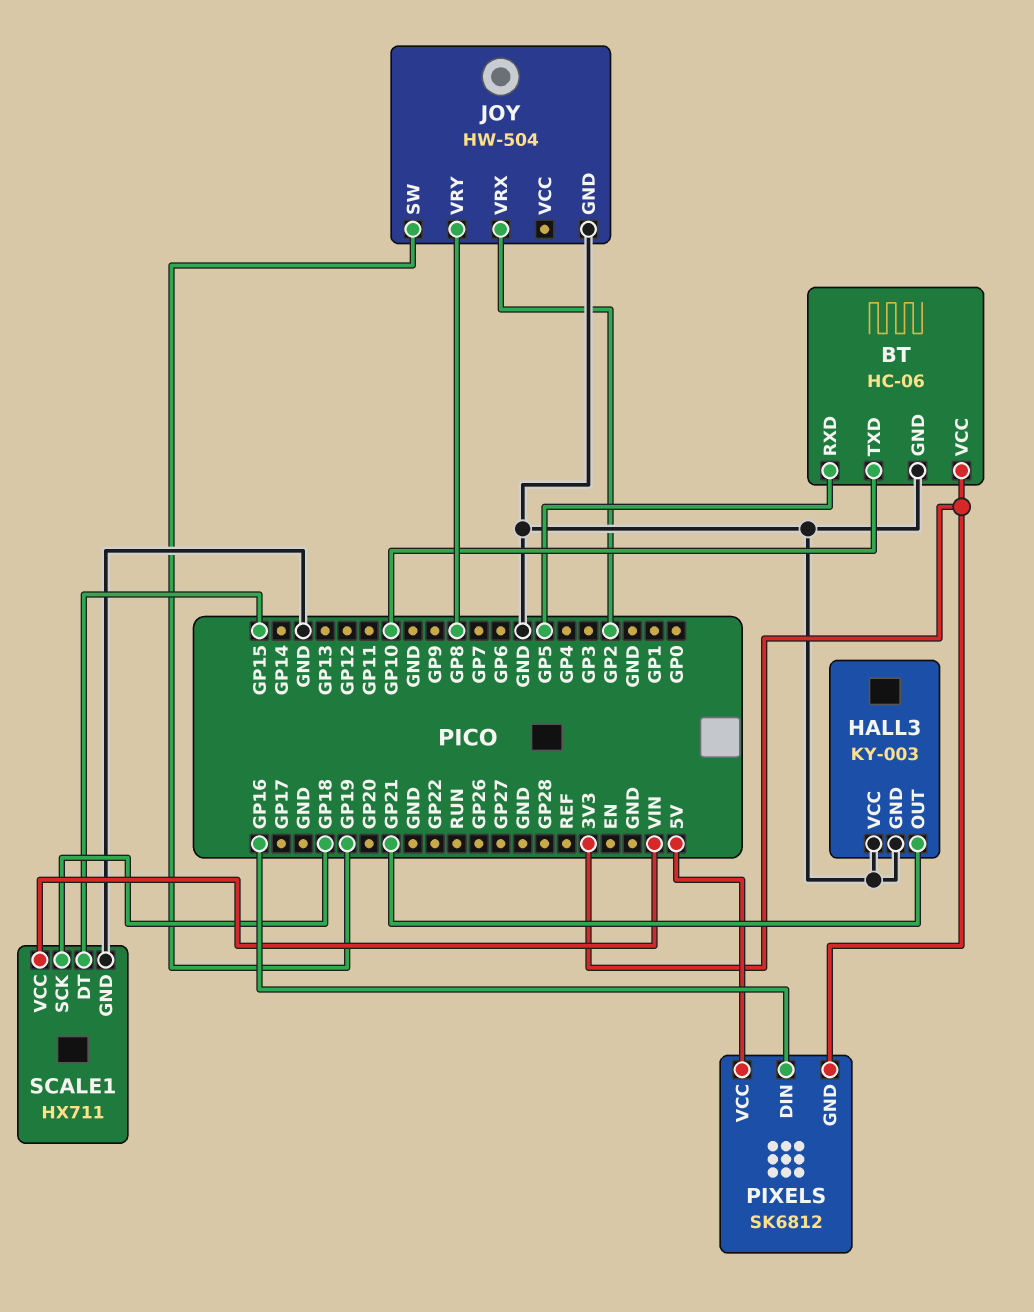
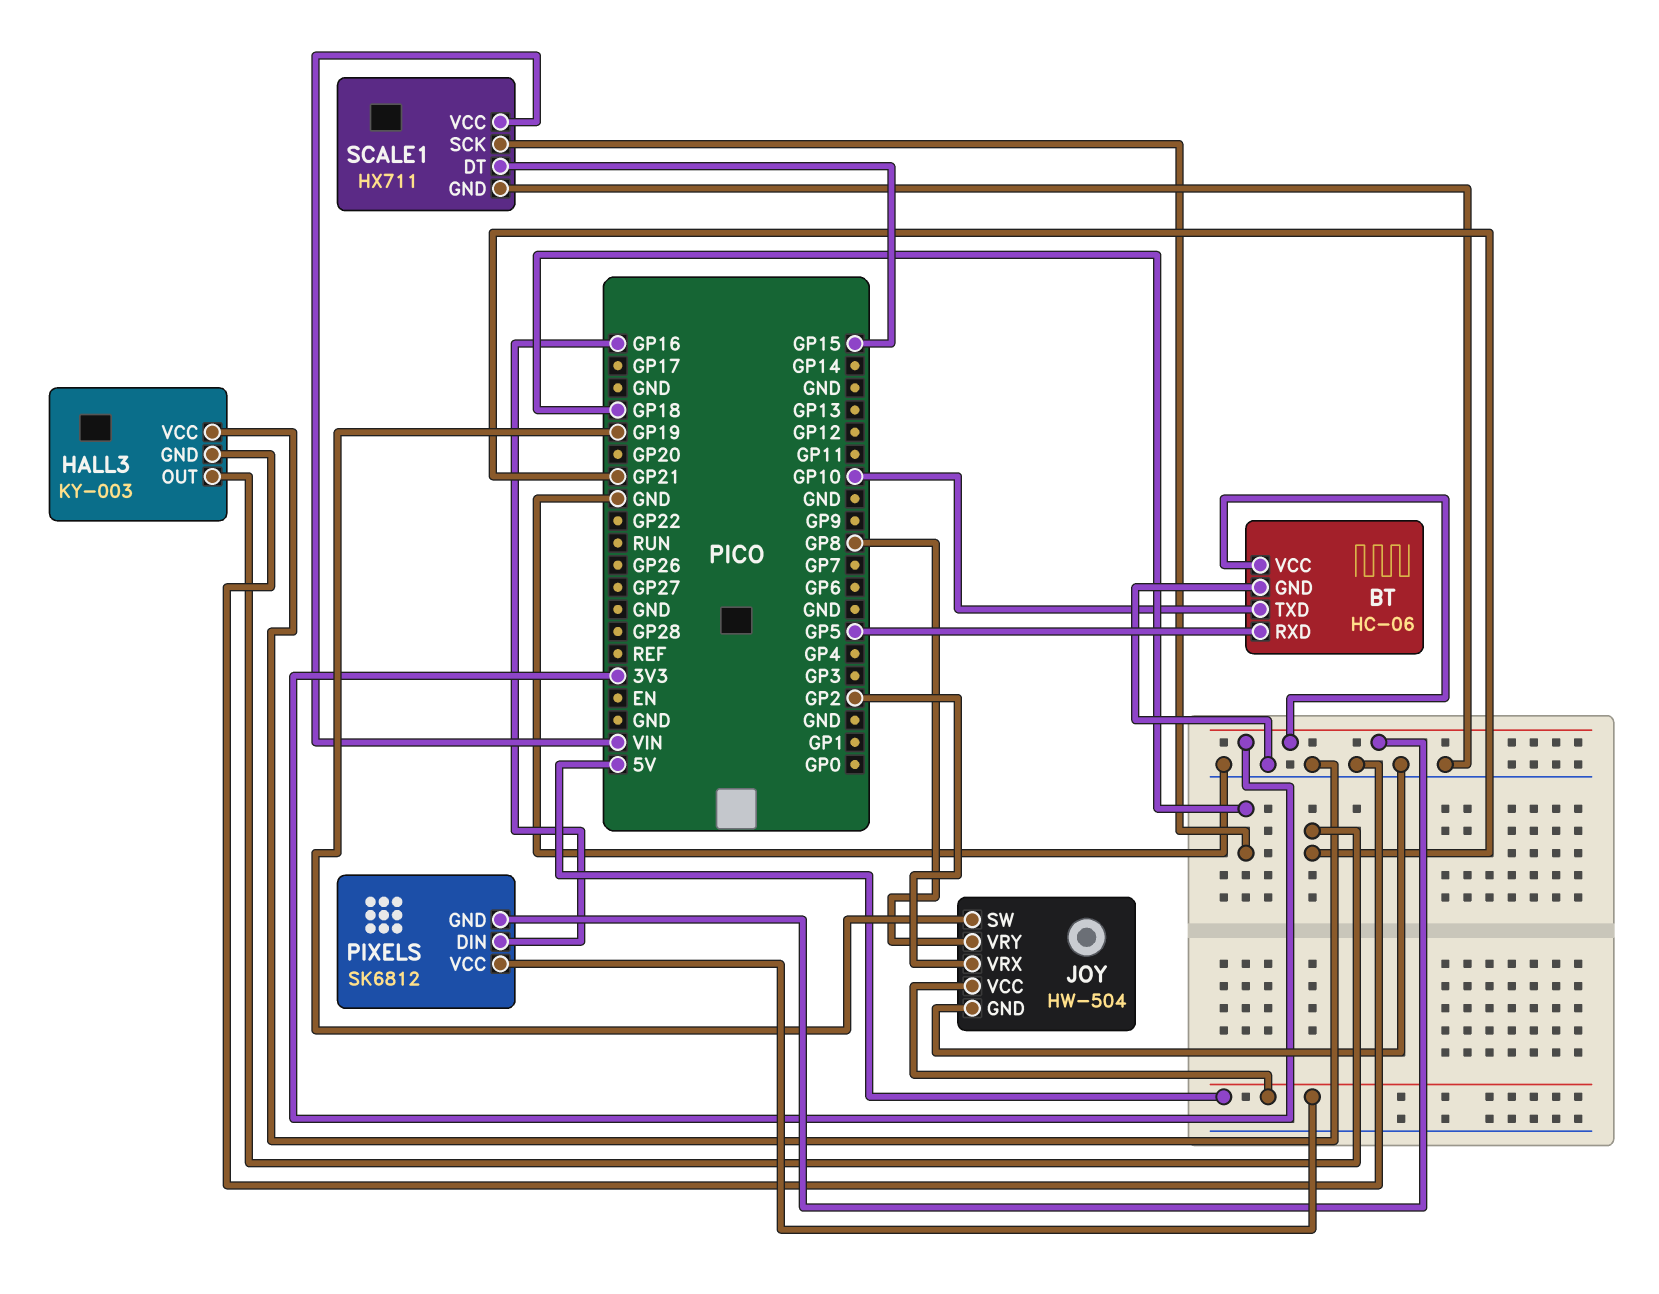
JOY pin VCC: none -> 5V

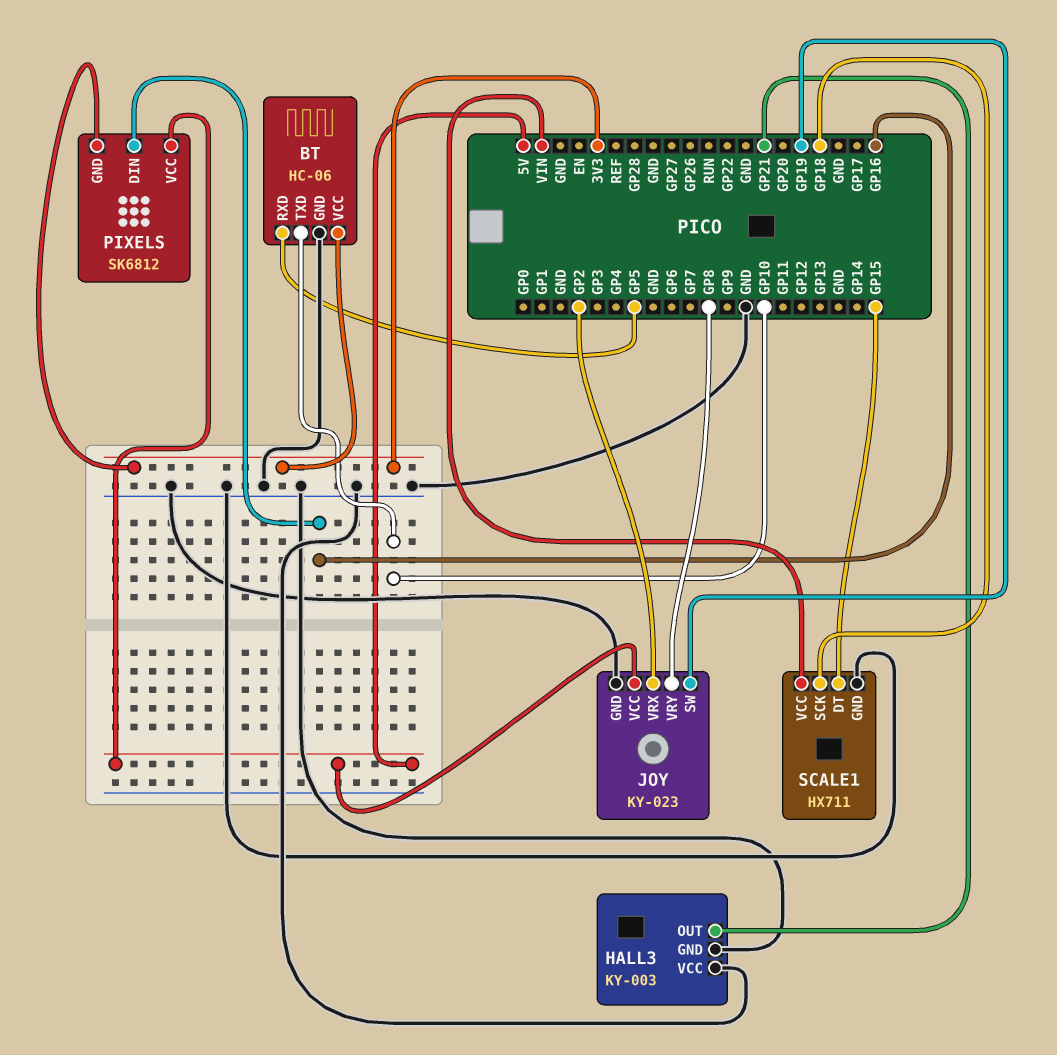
JOY: HW-504 -> KY-023

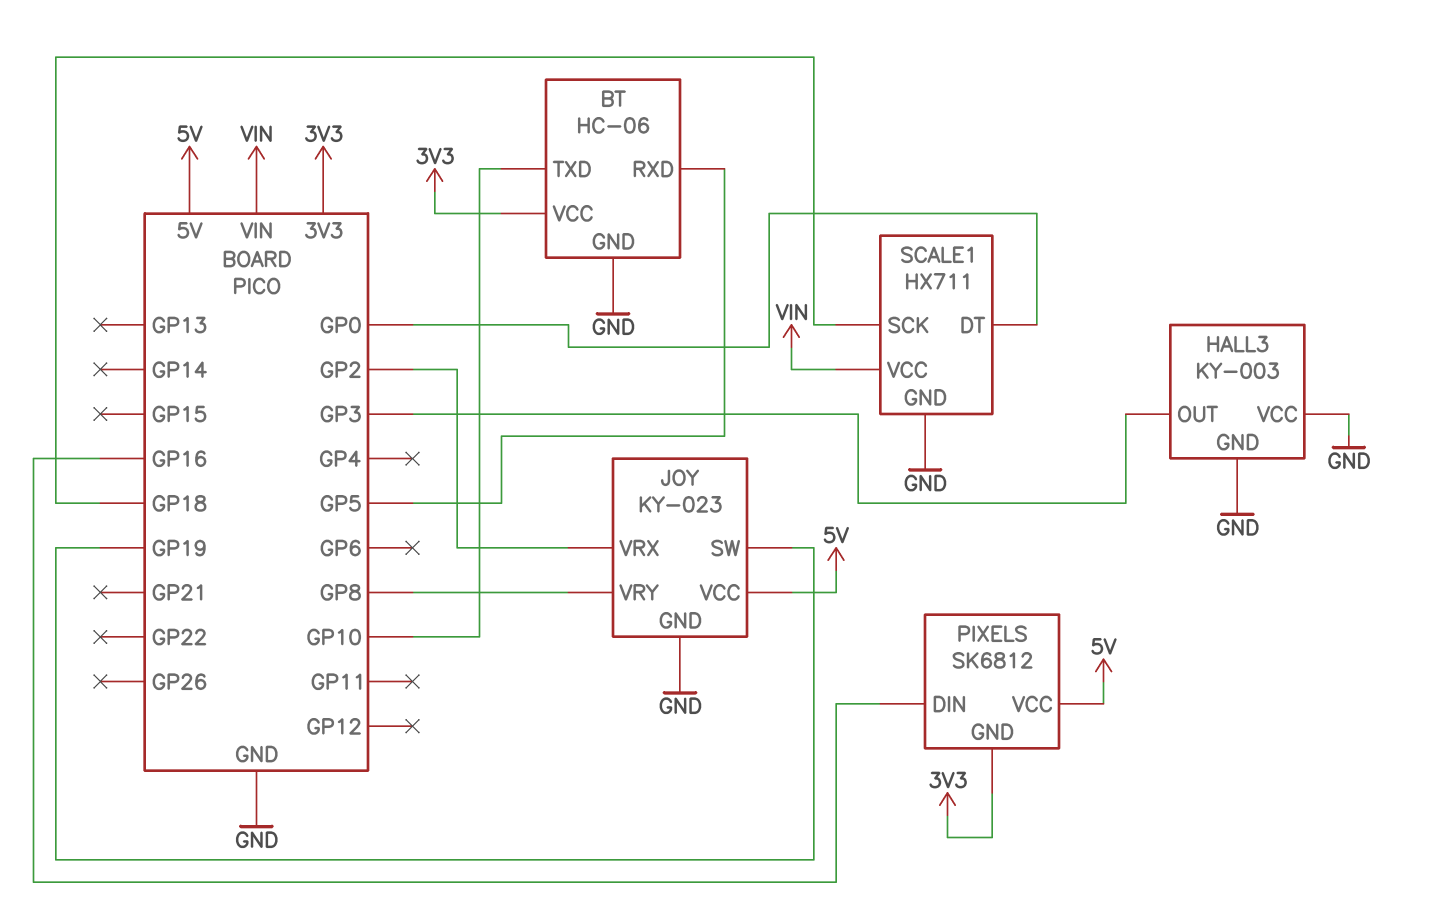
HALL3 pin OUT: GP21 -> GP3
SCALE1 pin DT: GP15 -> GP0

